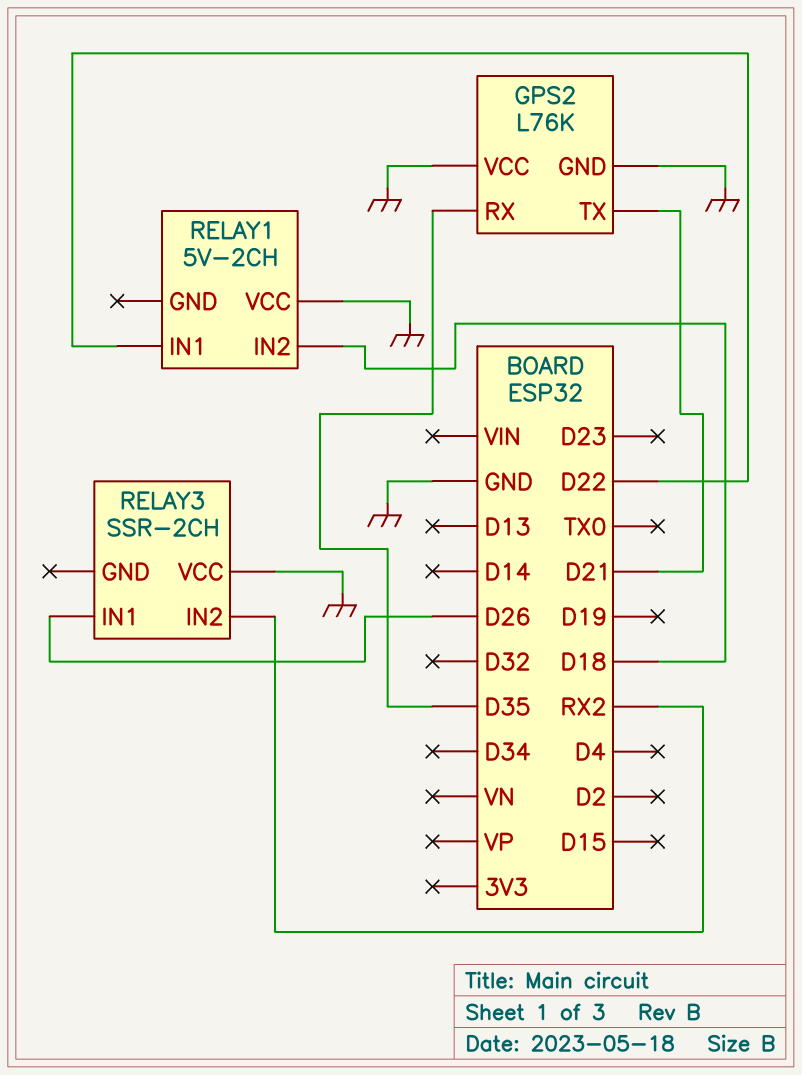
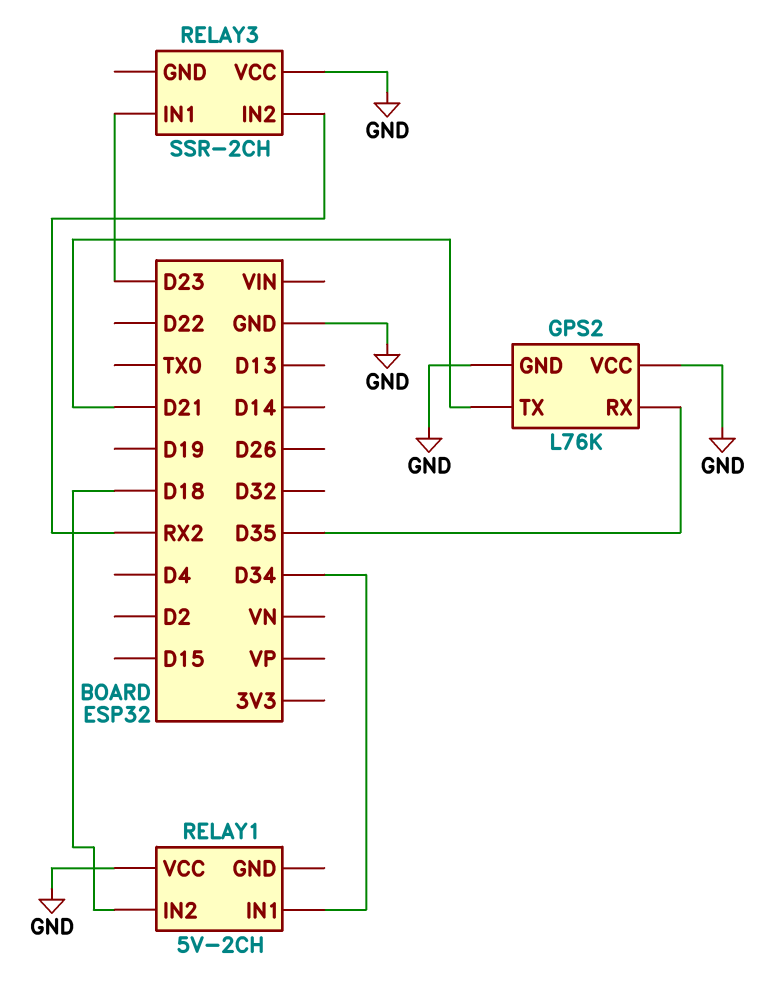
RELAY1 pin IN1: D22 -> D34
RELAY3 pin IN1: D26 -> D23

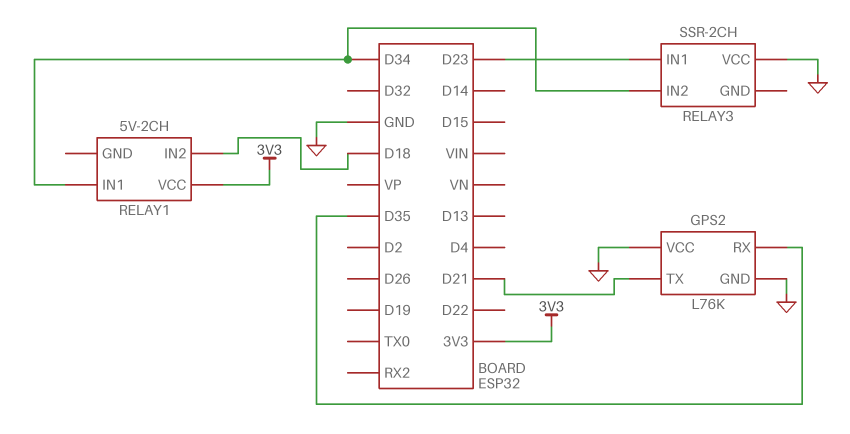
RELAY1 pin VCC: GND -> 3V3
RELAY3 pin IN2: RX2 -> D34

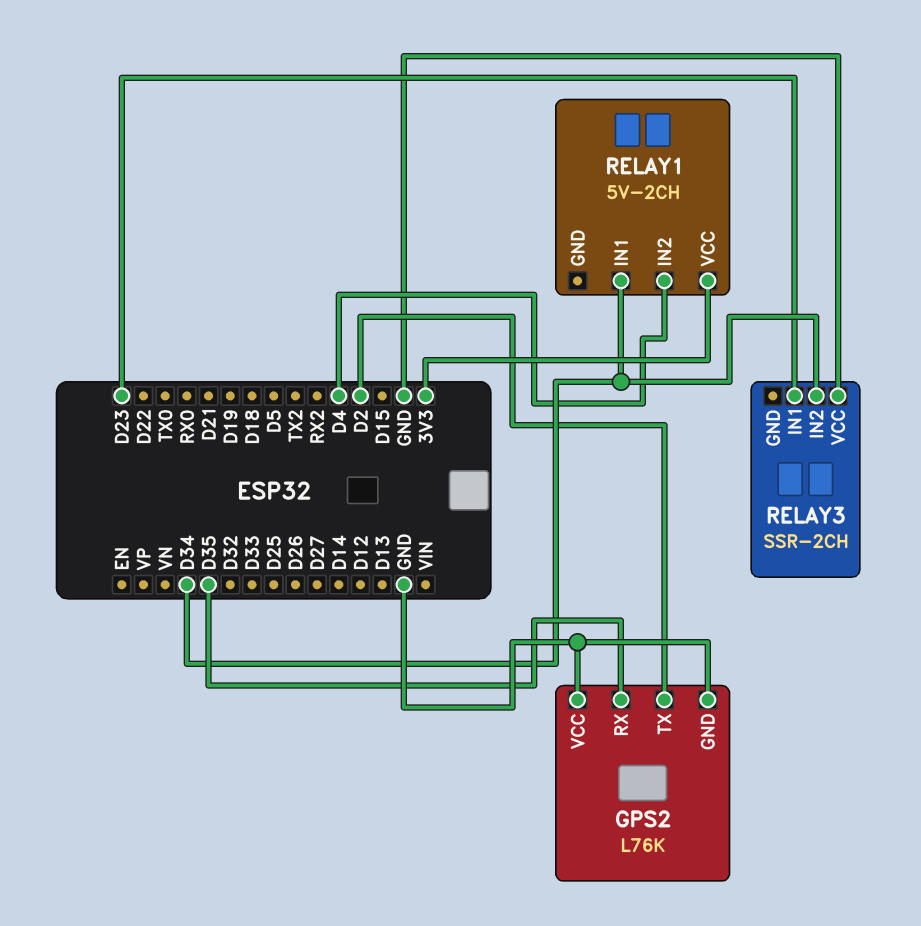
GPS2 pin TX: D21 -> D2
RELAY1 pin IN2: D18 -> D4

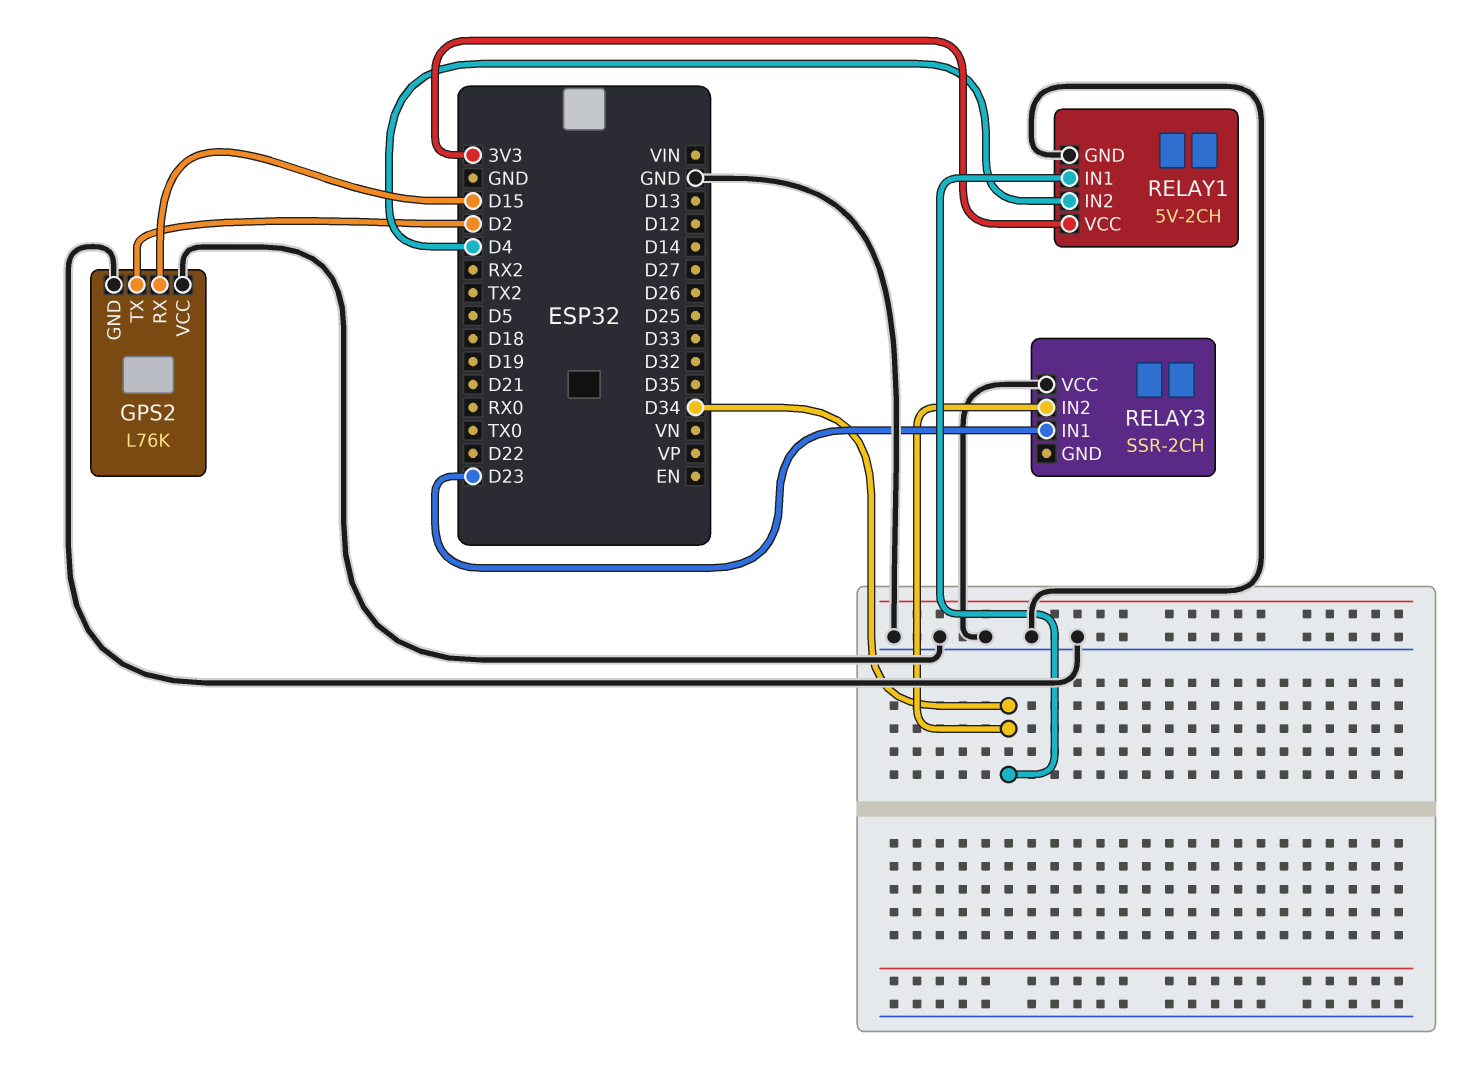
GPS2 pin RX: D35 -> D15
RELAY1 pin GND: none -> GND

